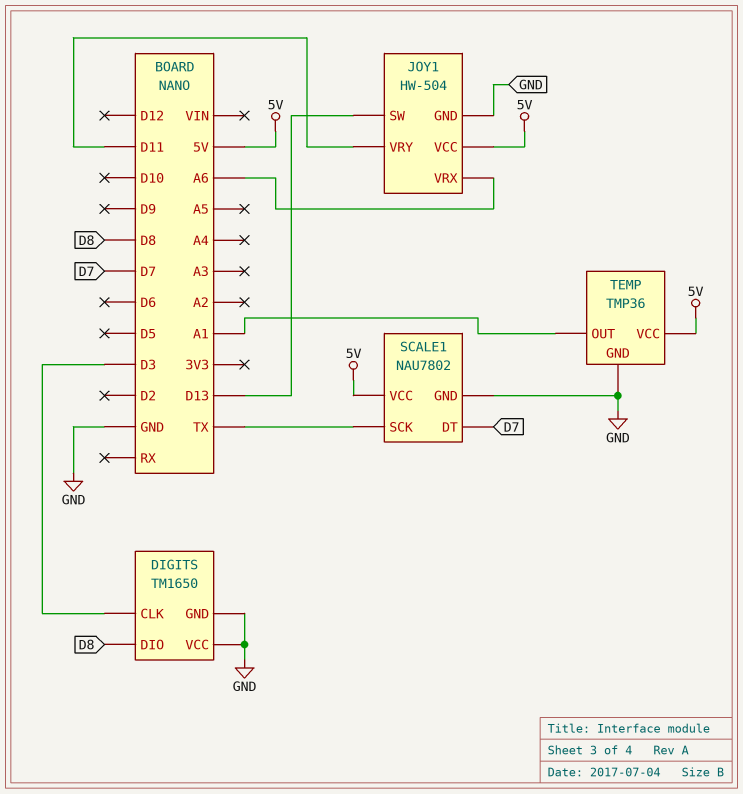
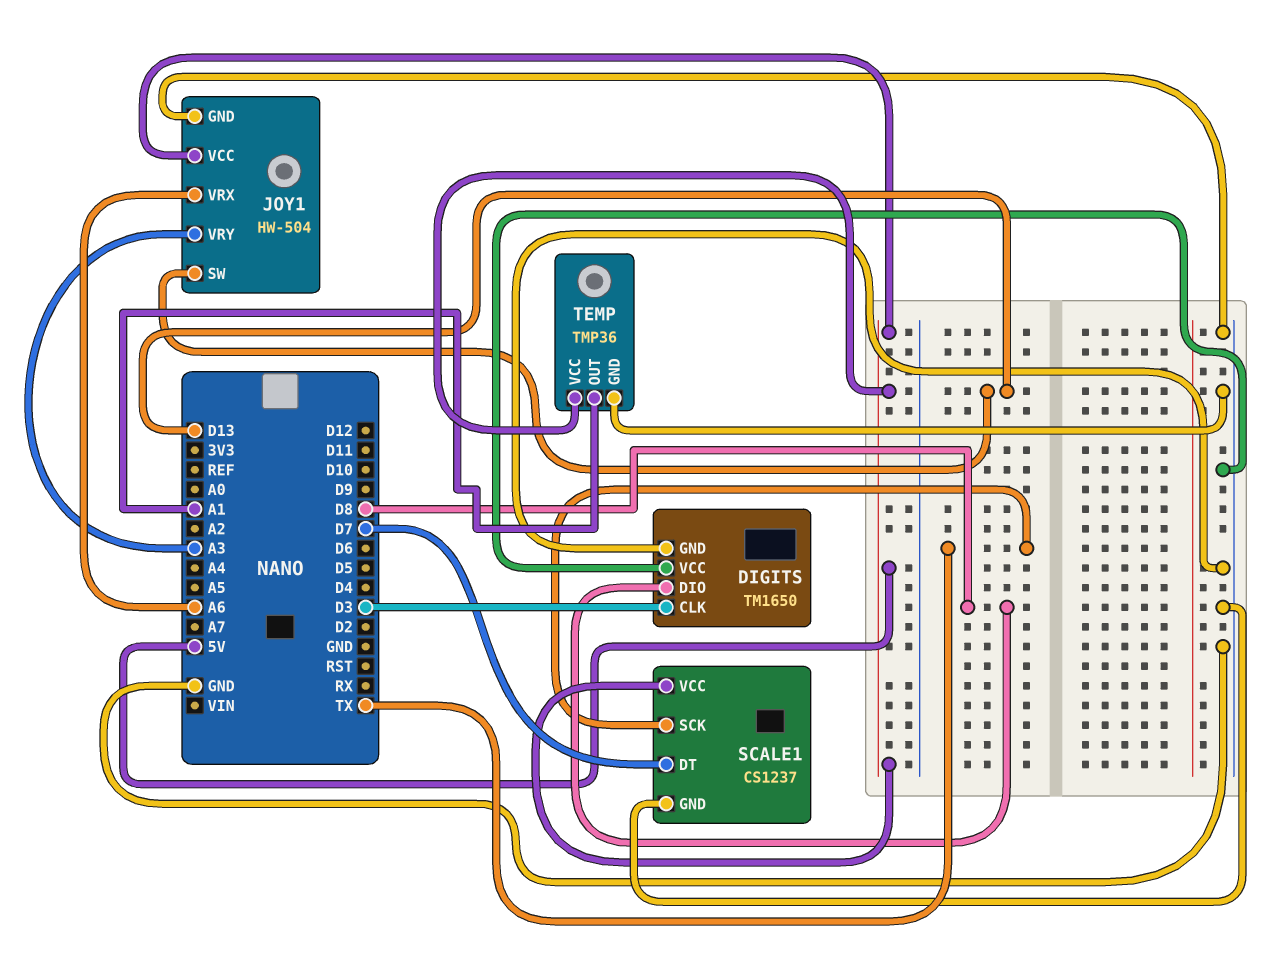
JOY1 pin VRY: D11 -> A3
SCALE1: NAU7802 -> CS1237

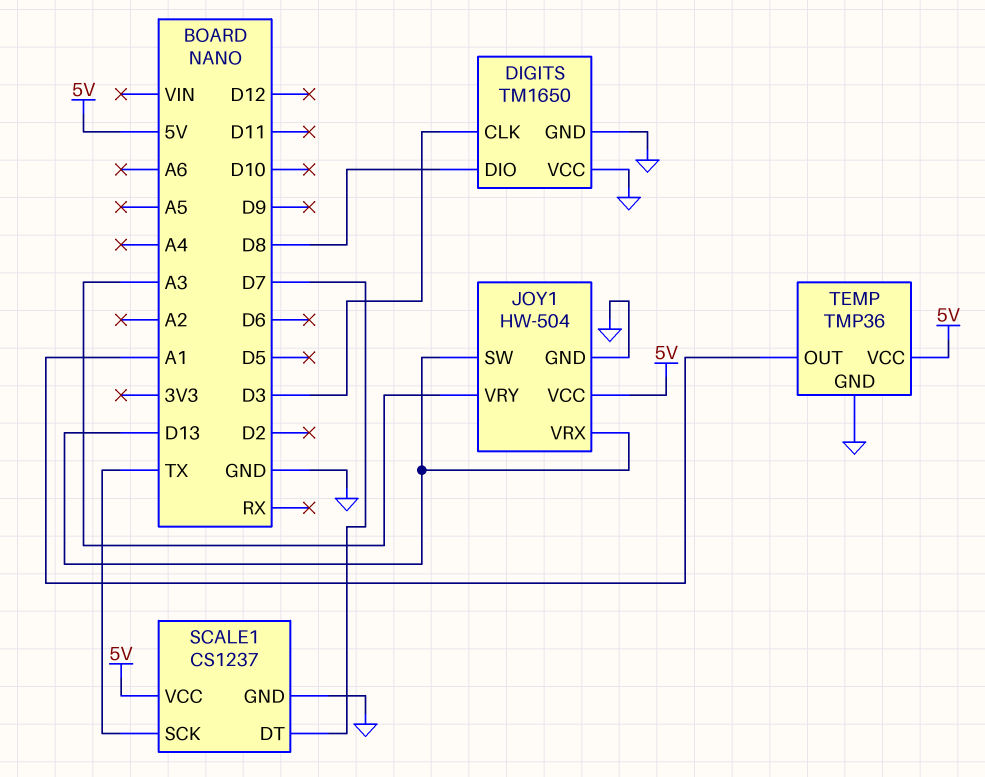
JOY1 pin VRX: A6 -> D13

